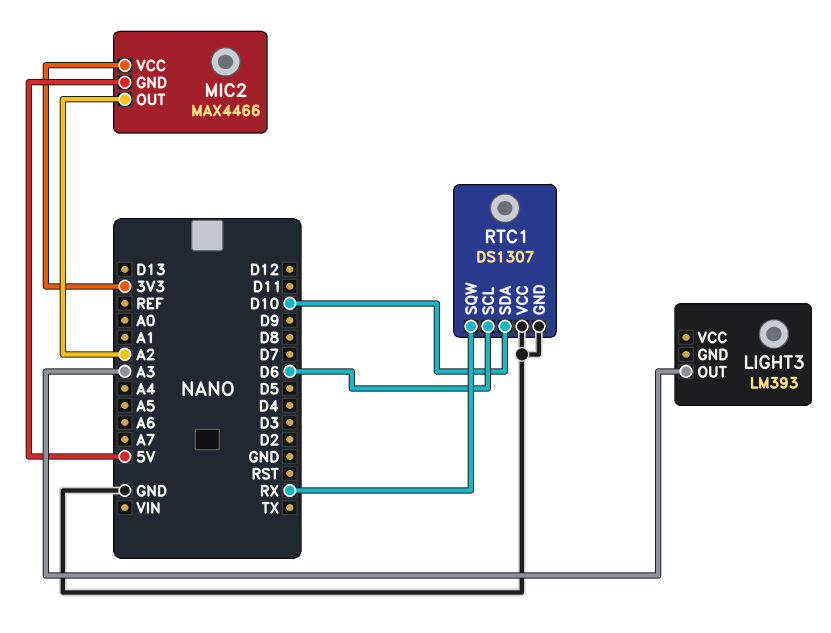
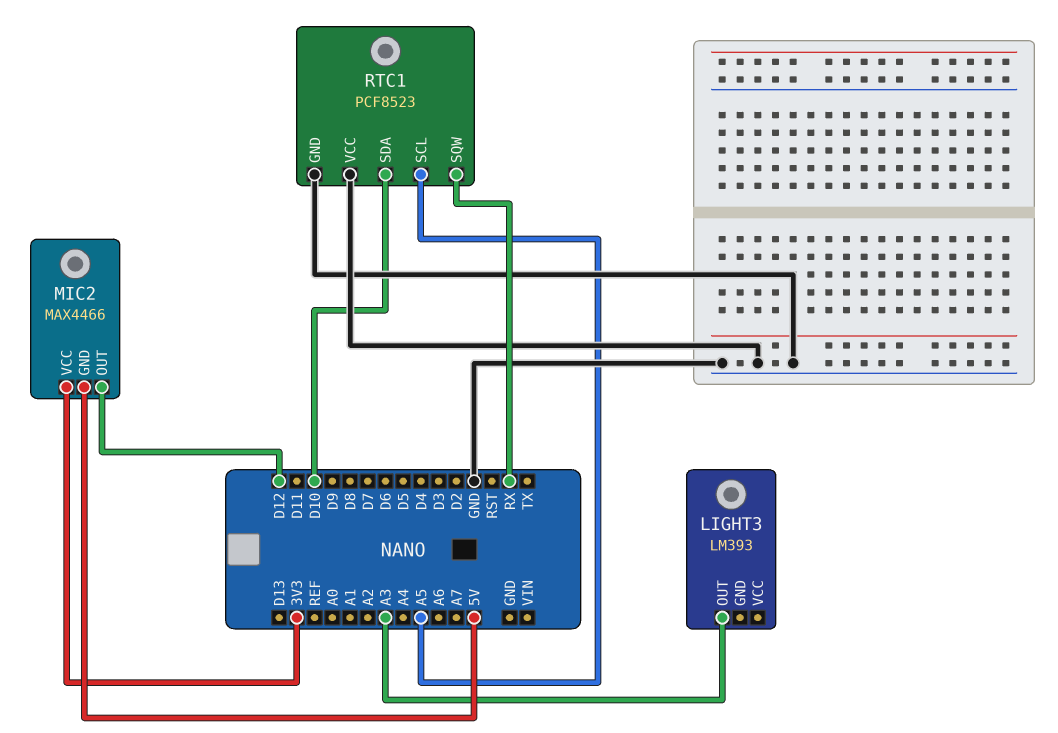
MIC2 pin OUT: A2 -> D12
RTC1: DS1307 -> PCF8523
RTC1 pin SCL: D6 -> A5

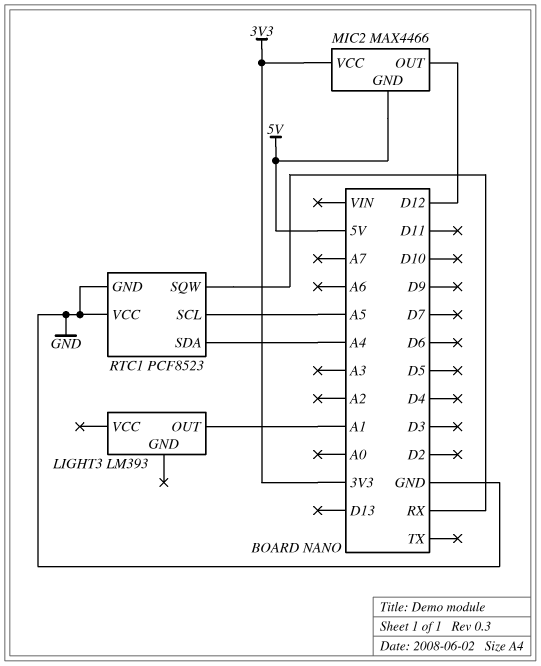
LIGHT3 pin OUT: A3 -> A1
RTC1 pin SDA: D10 -> A4

